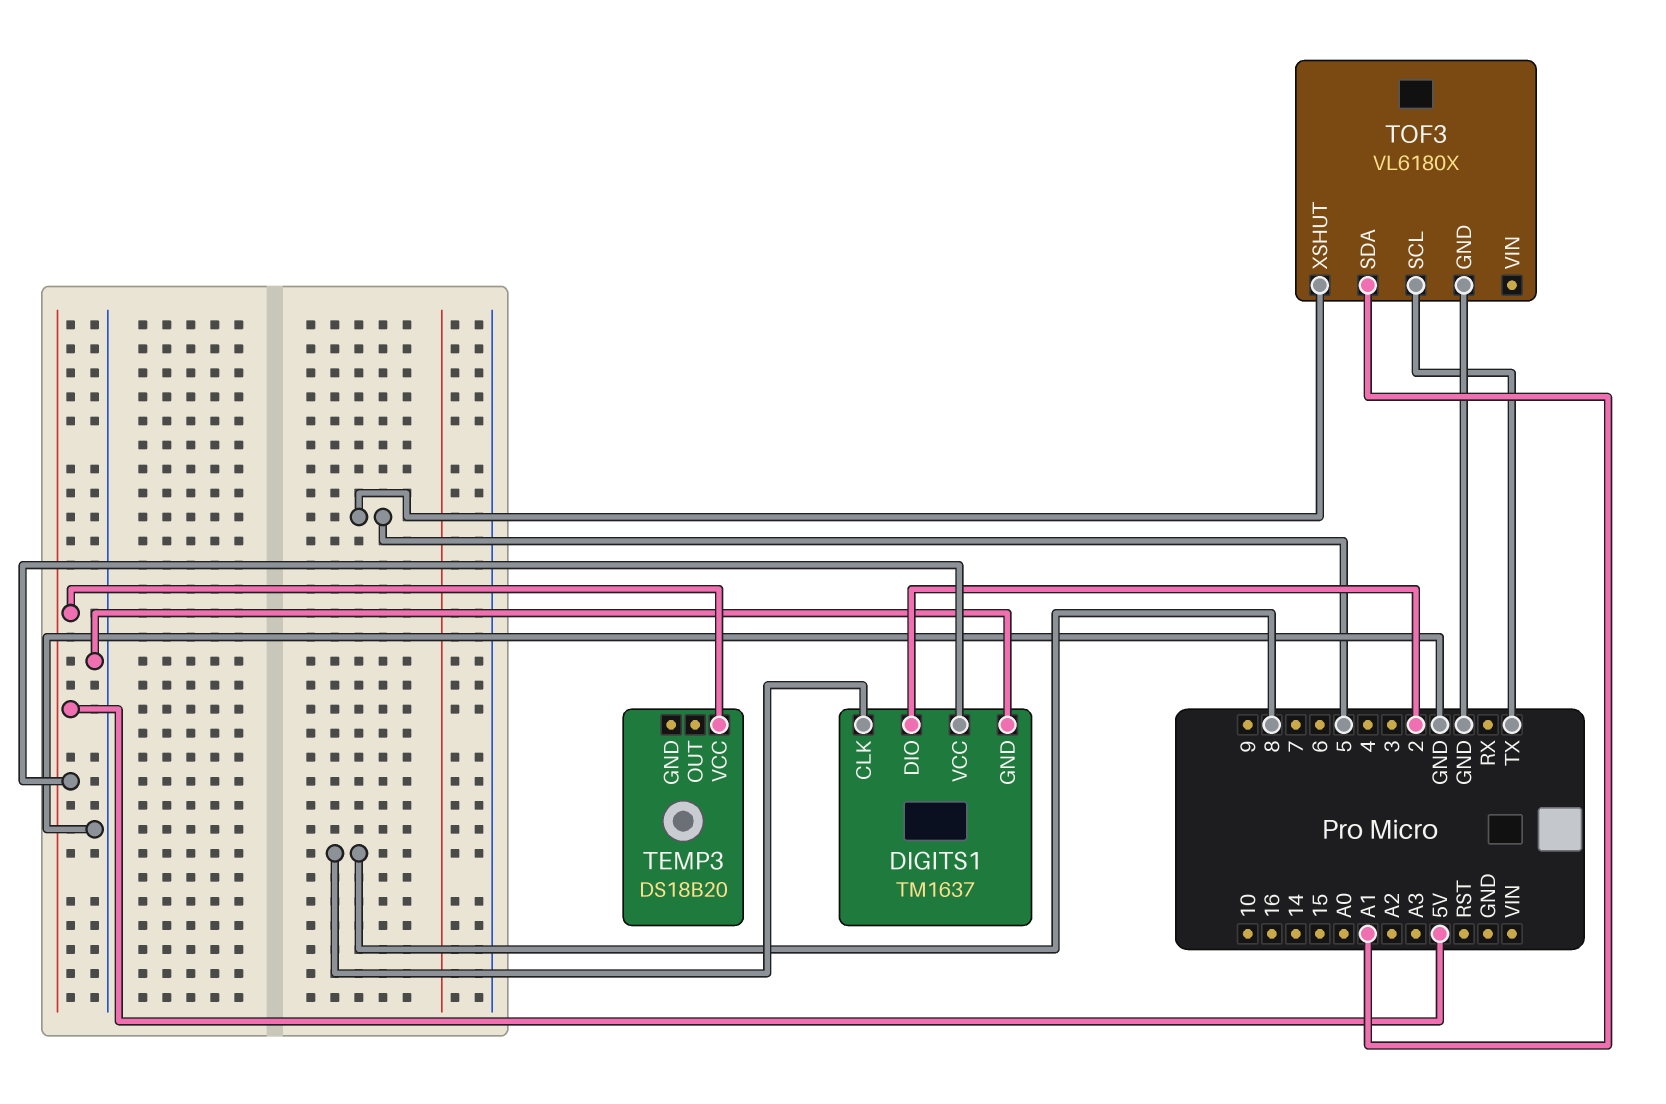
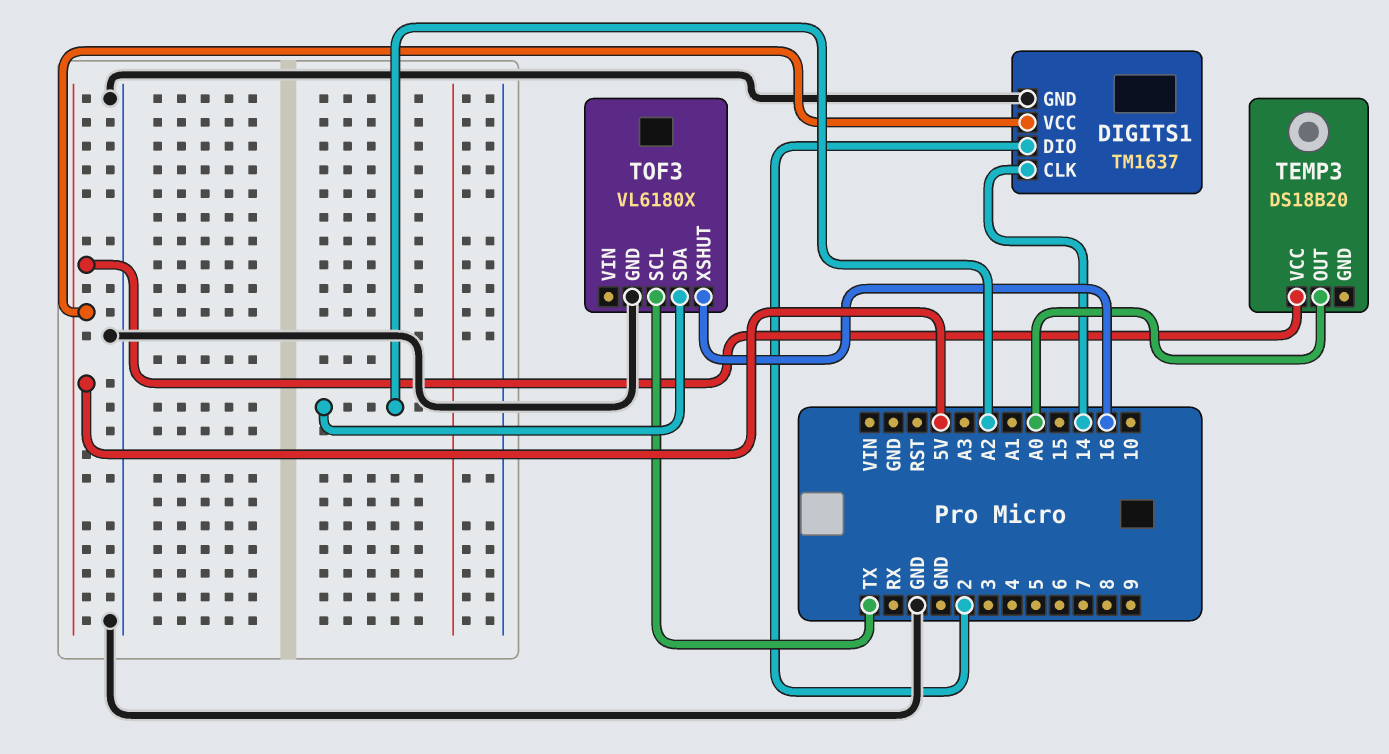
DIGITS1 pin CLK: 8 -> 14
TEMP3 pin OUT: none -> A0
TOF3 pin SDA: A1 -> A2
TOF3 pin XSHUT: 5 -> 16

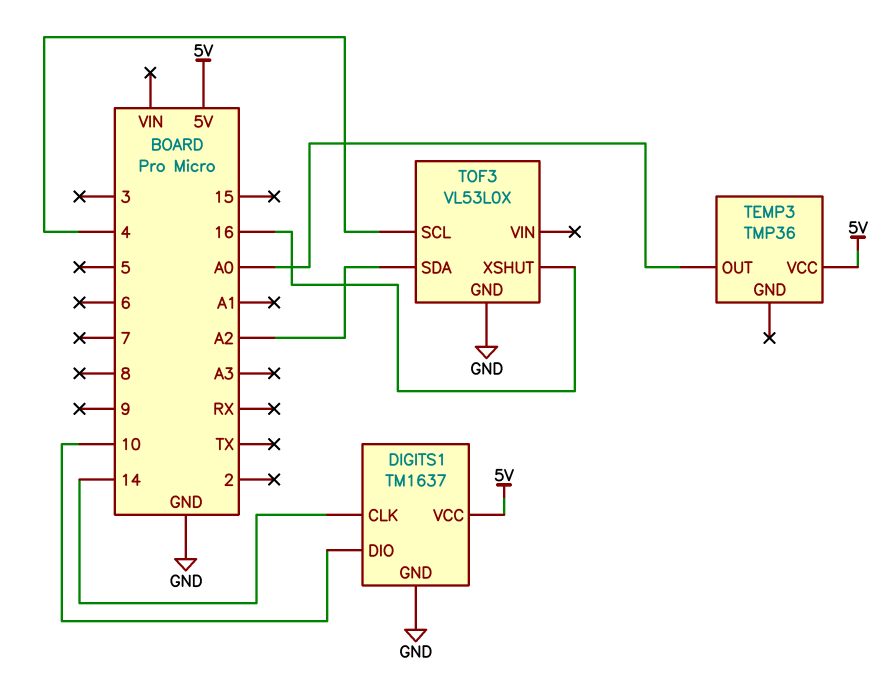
DIGITS1 pin DIO: 2 -> 10
TEMP3: DS18B20 -> TMP36
TOF3: VL6180X -> VL53L0X
TOF3 pin SCL: TX -> 4

